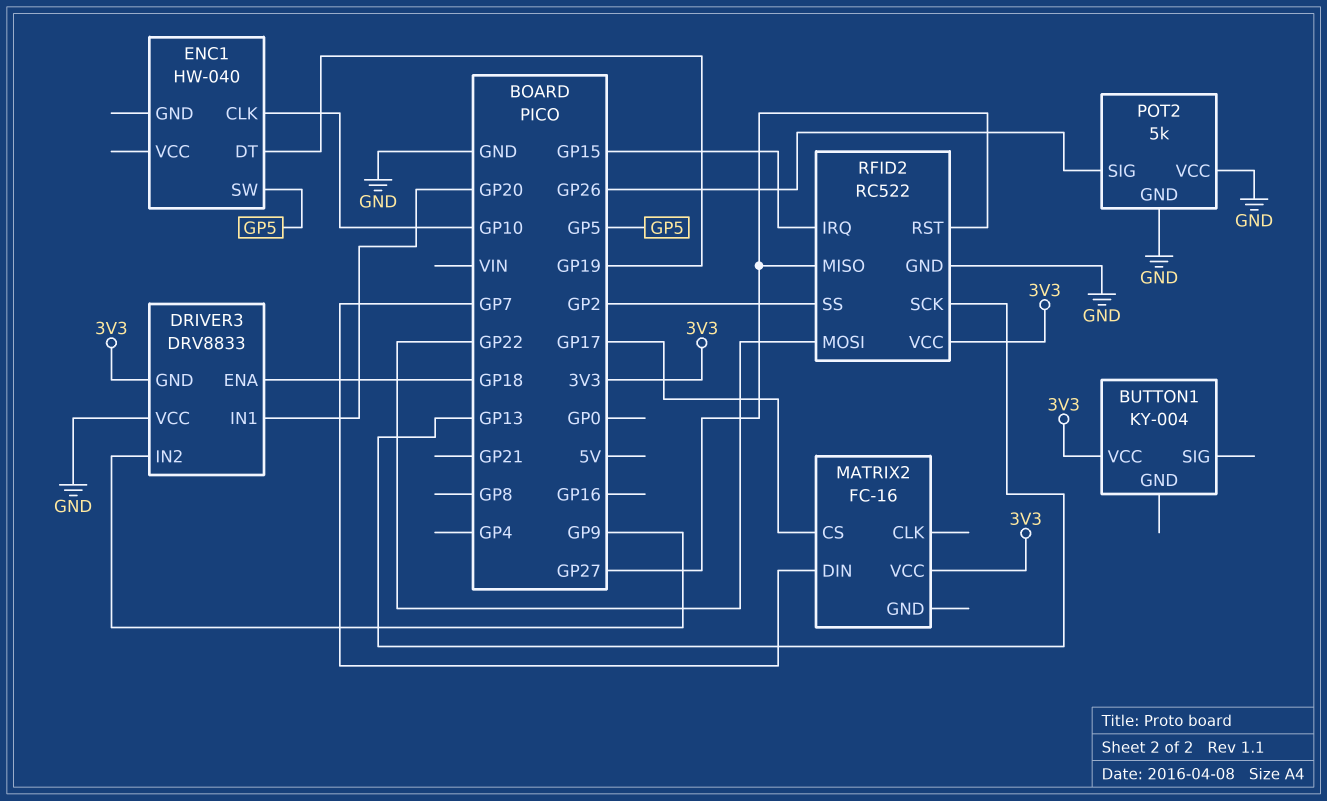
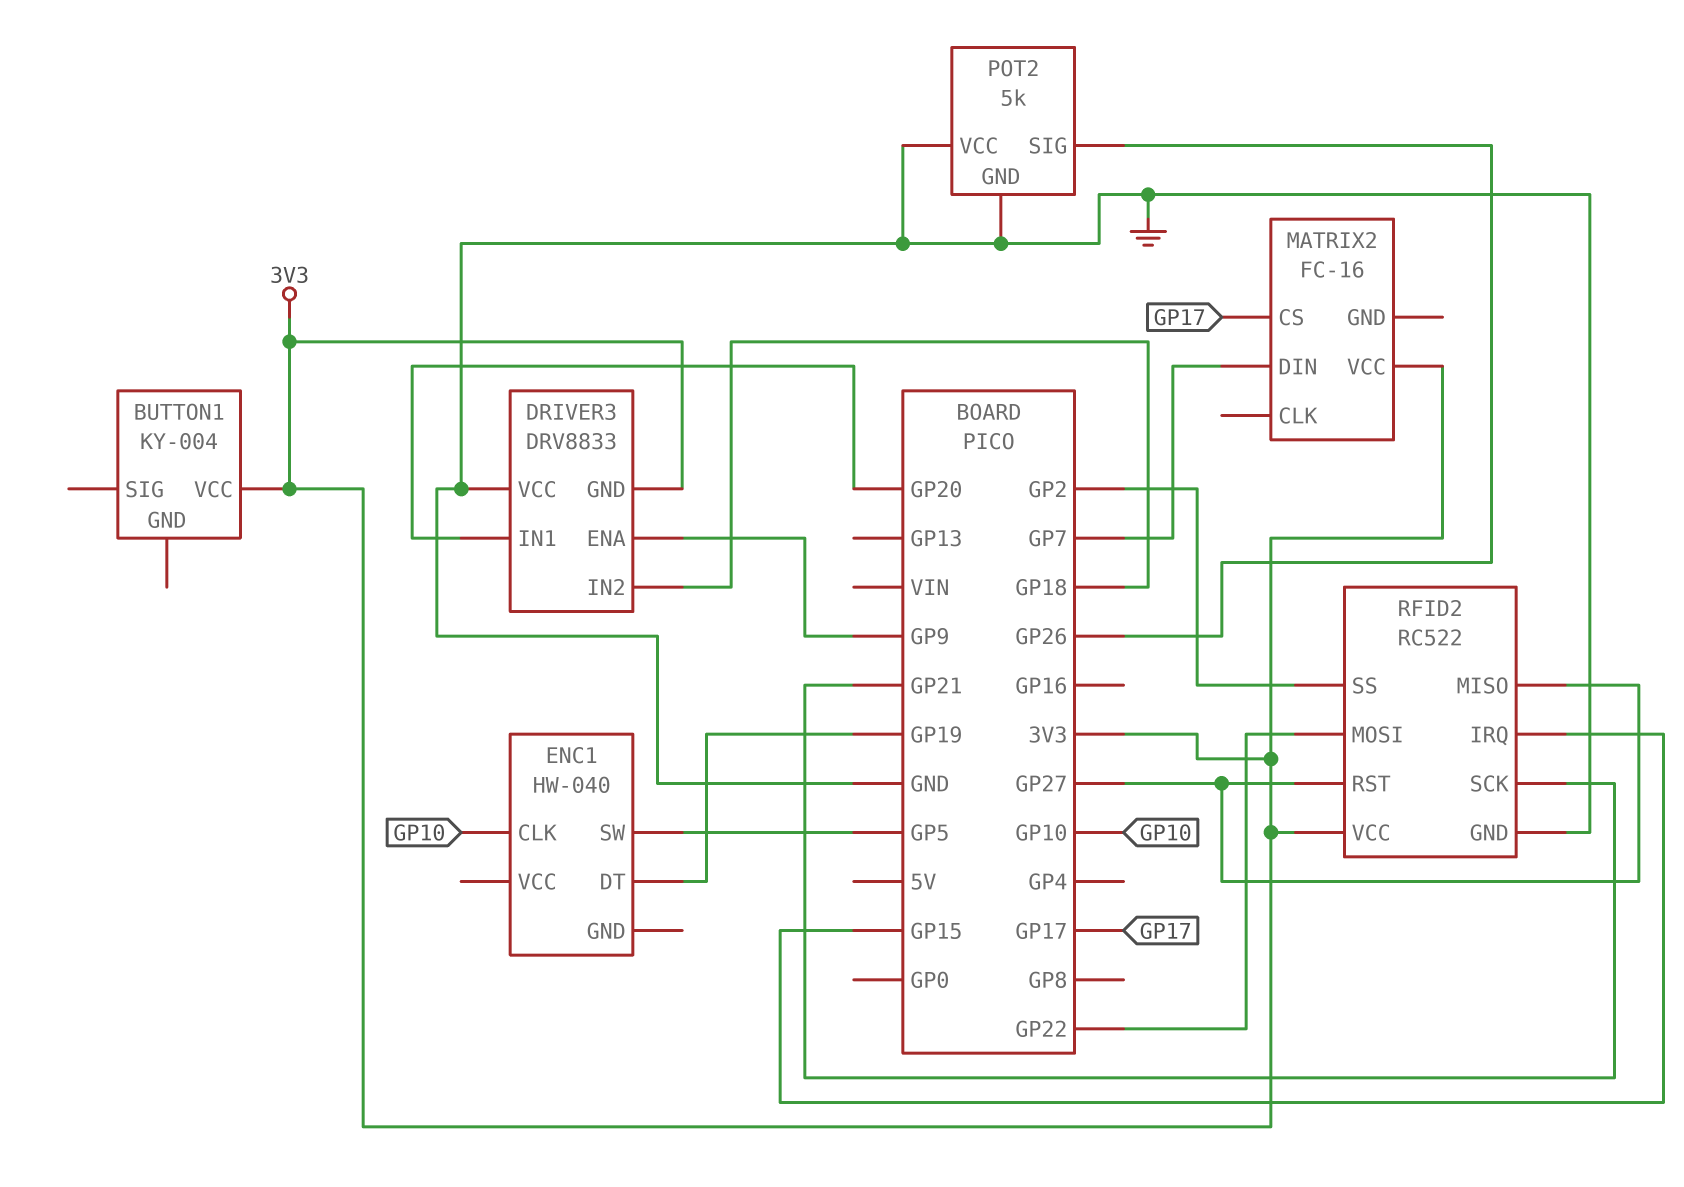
DRIVER3 pin ENA: GP18 -> GP9
DRIVER3 pin IN2: GP9 -> GP18
RFID2 pin SCK: GP13 -> GP21

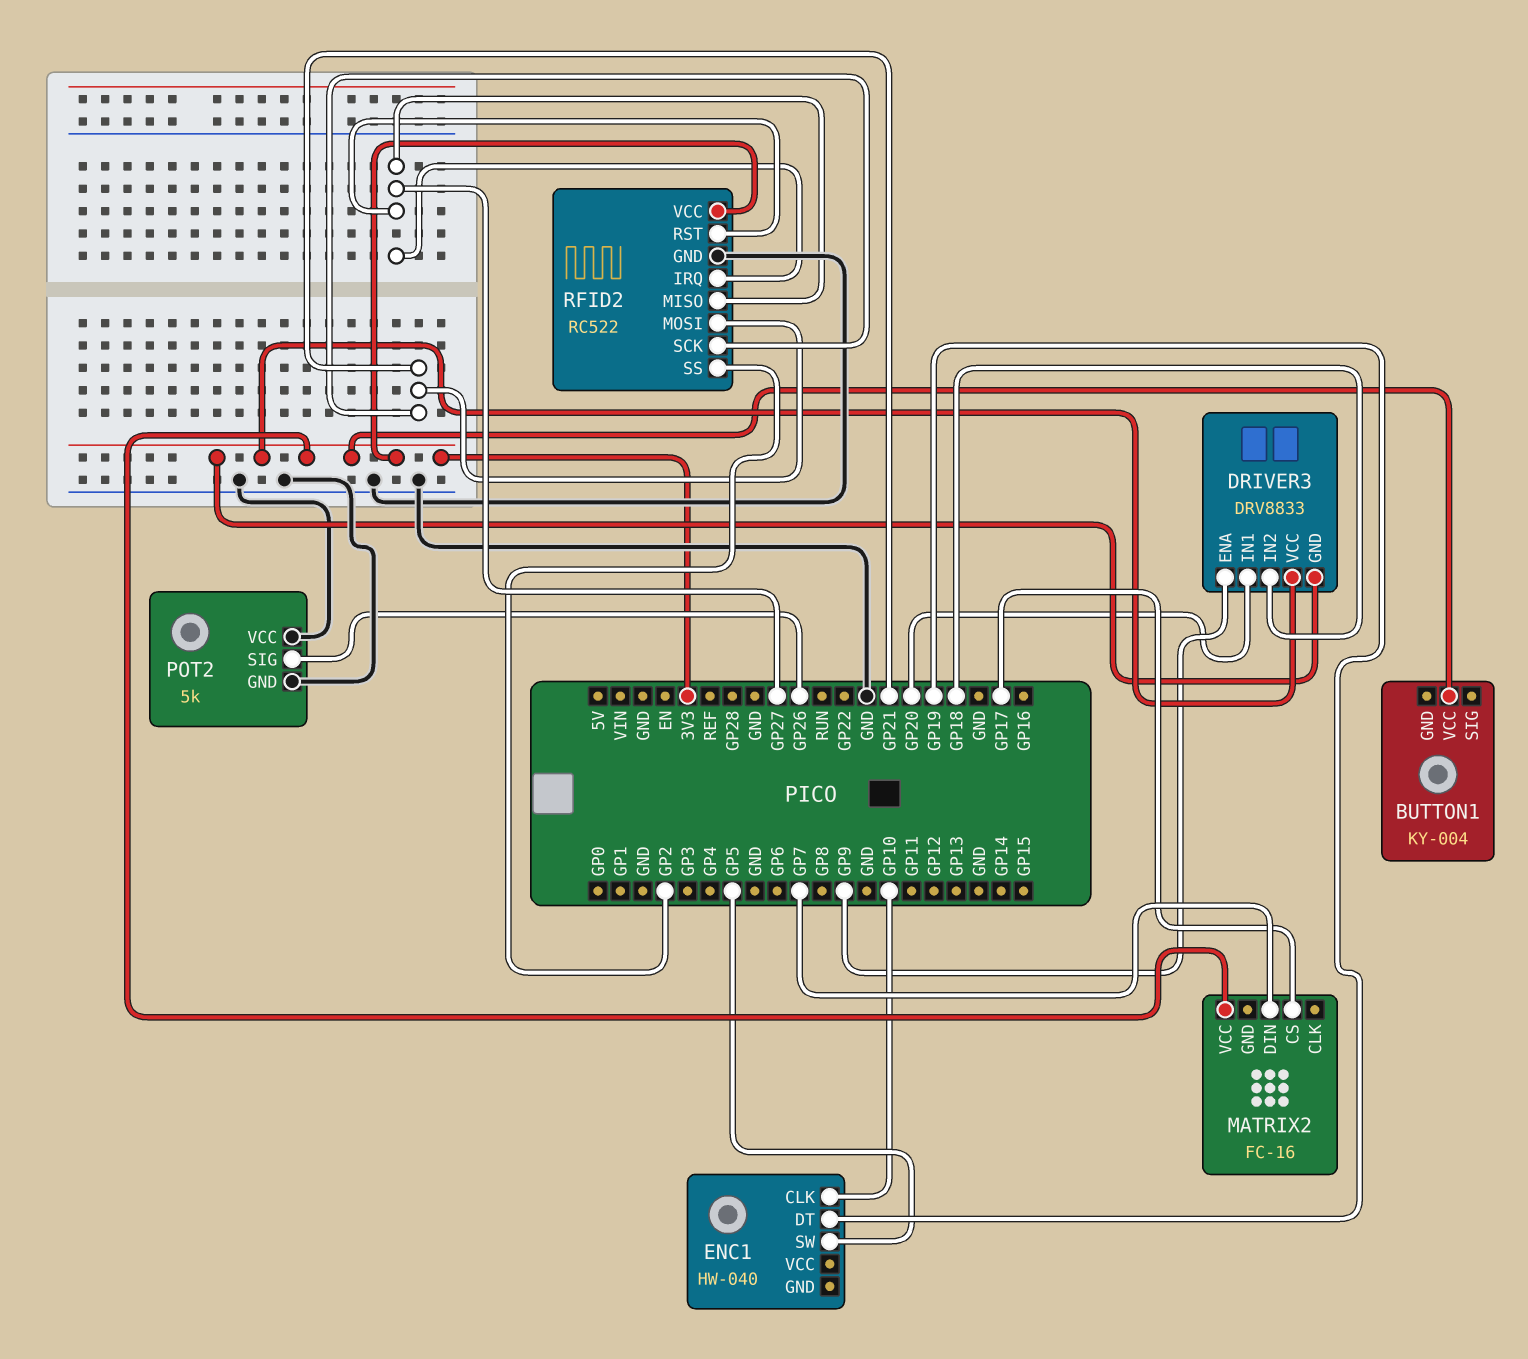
DRIVER3 pin VCC: GND -> 3V3
RFID2 pin IRQ: GP15 -> GP27
RFID2 pin MOSI: GP22 -> GP21

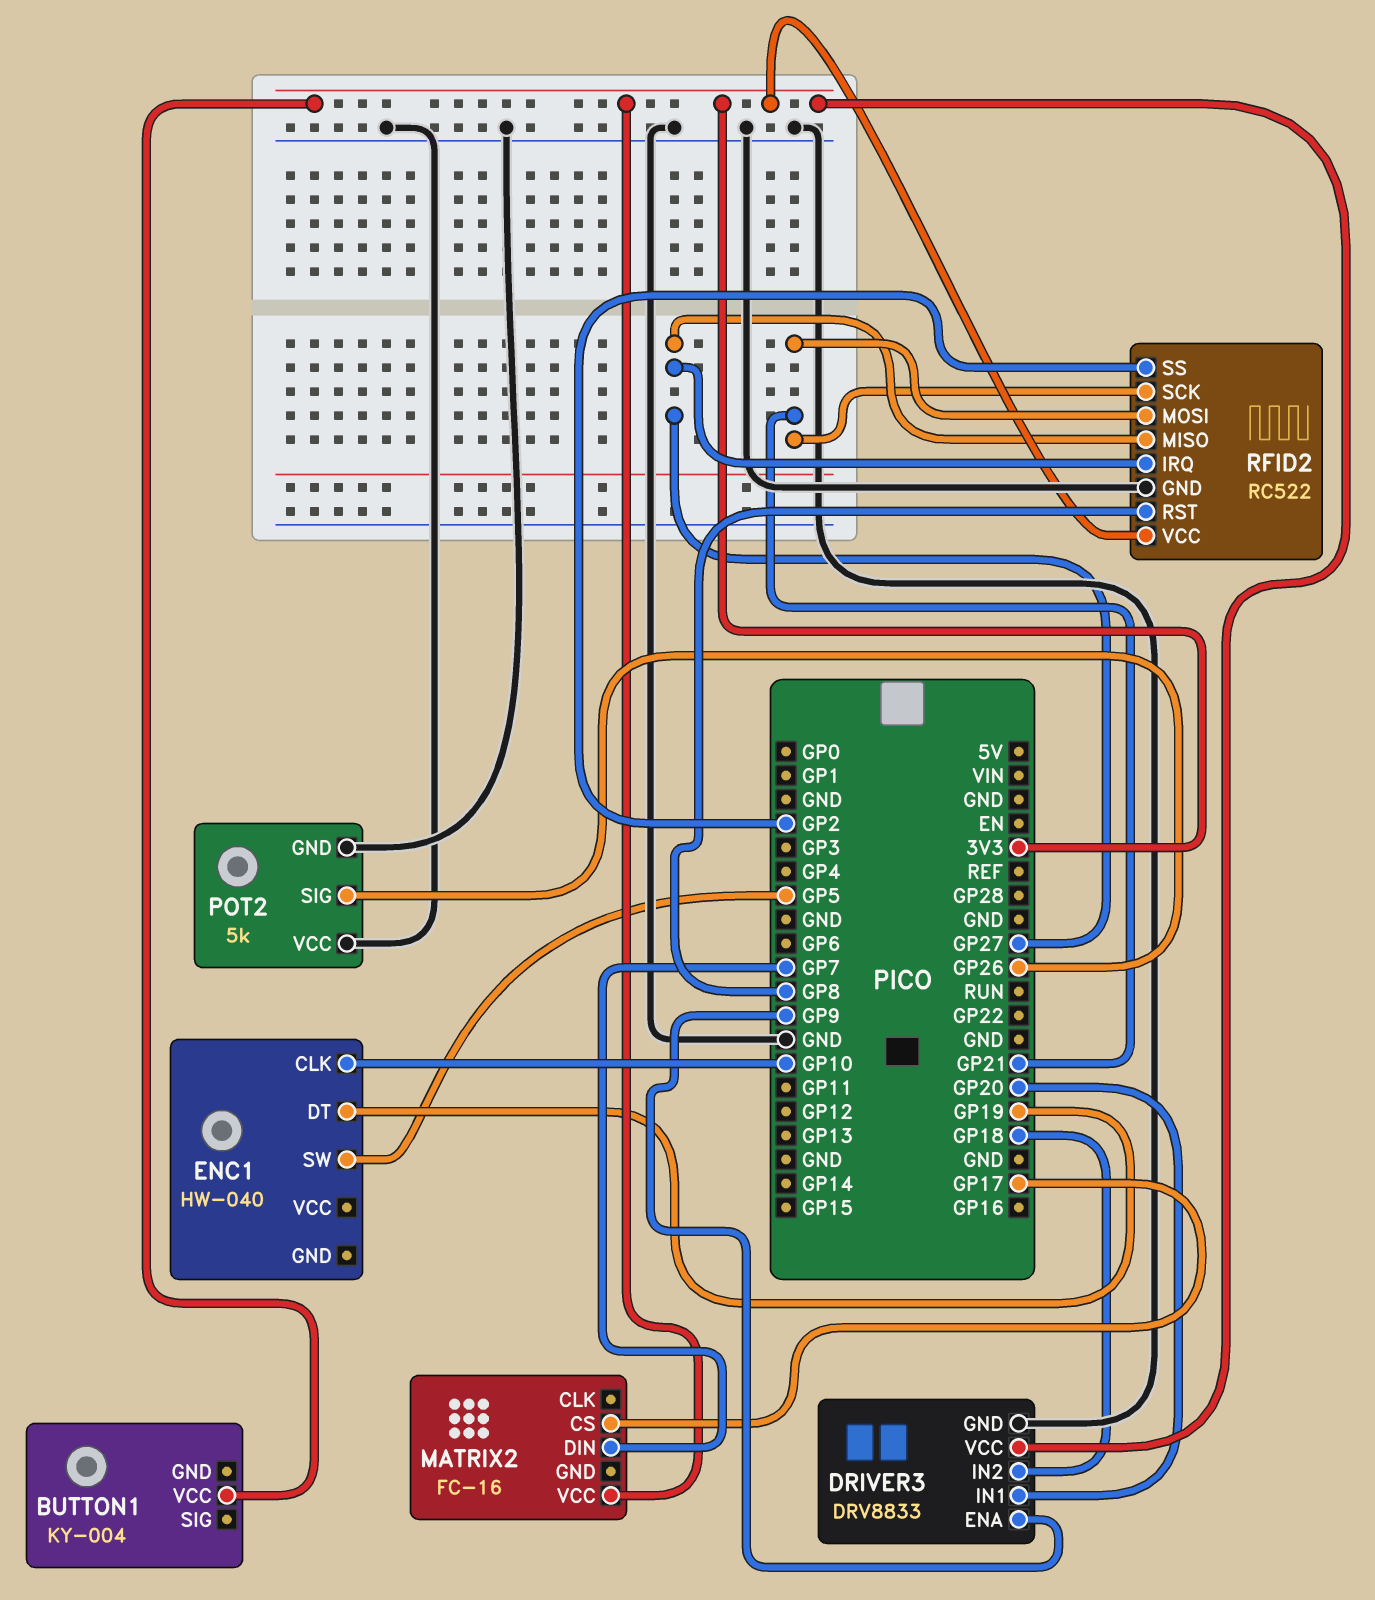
DRIVER3 pin GND: 3V3 -> GND
RFID2 pin RST: GP27 -> GP8

